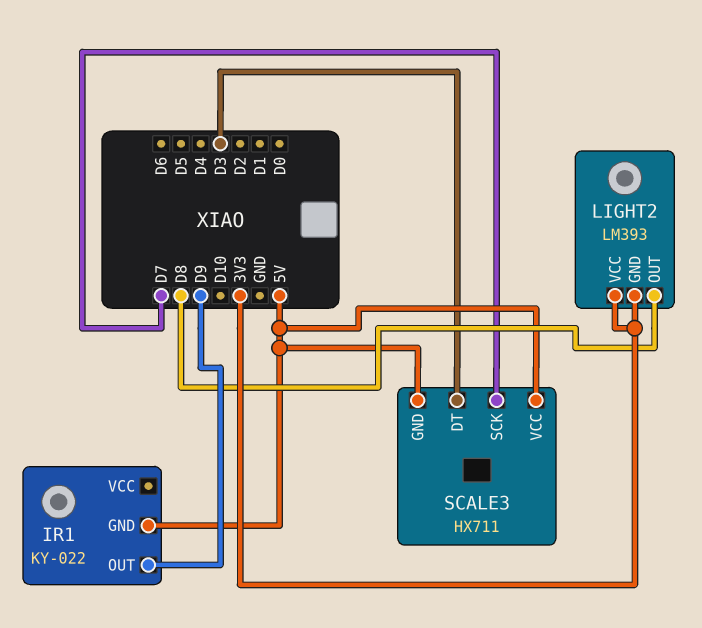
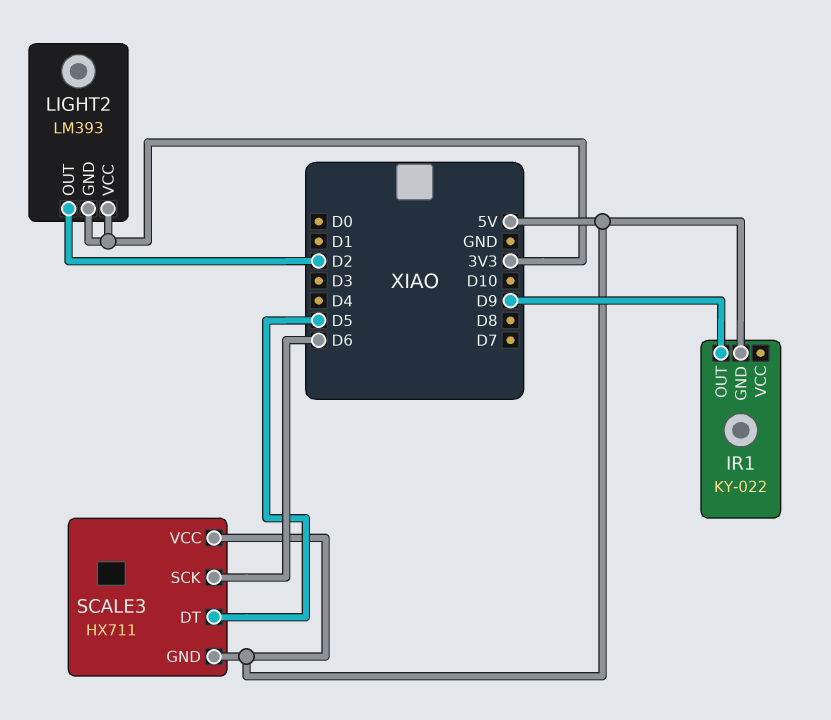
LIGHT2 pin OUT: D8 -> D2
SCALE3 pin DT: D3 -> D5
SCALE3 pin SCK: D7 -> D6

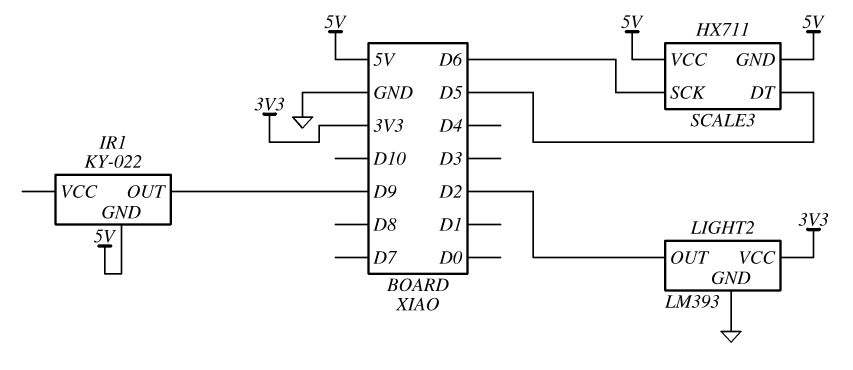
LIGHT2 pin GND: 3V3 -> GND

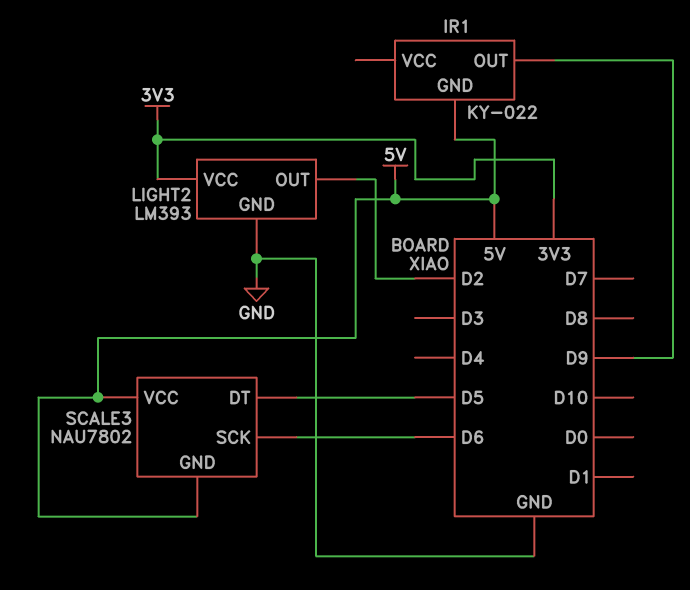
SCALE3: HX711 -> NAU7802

